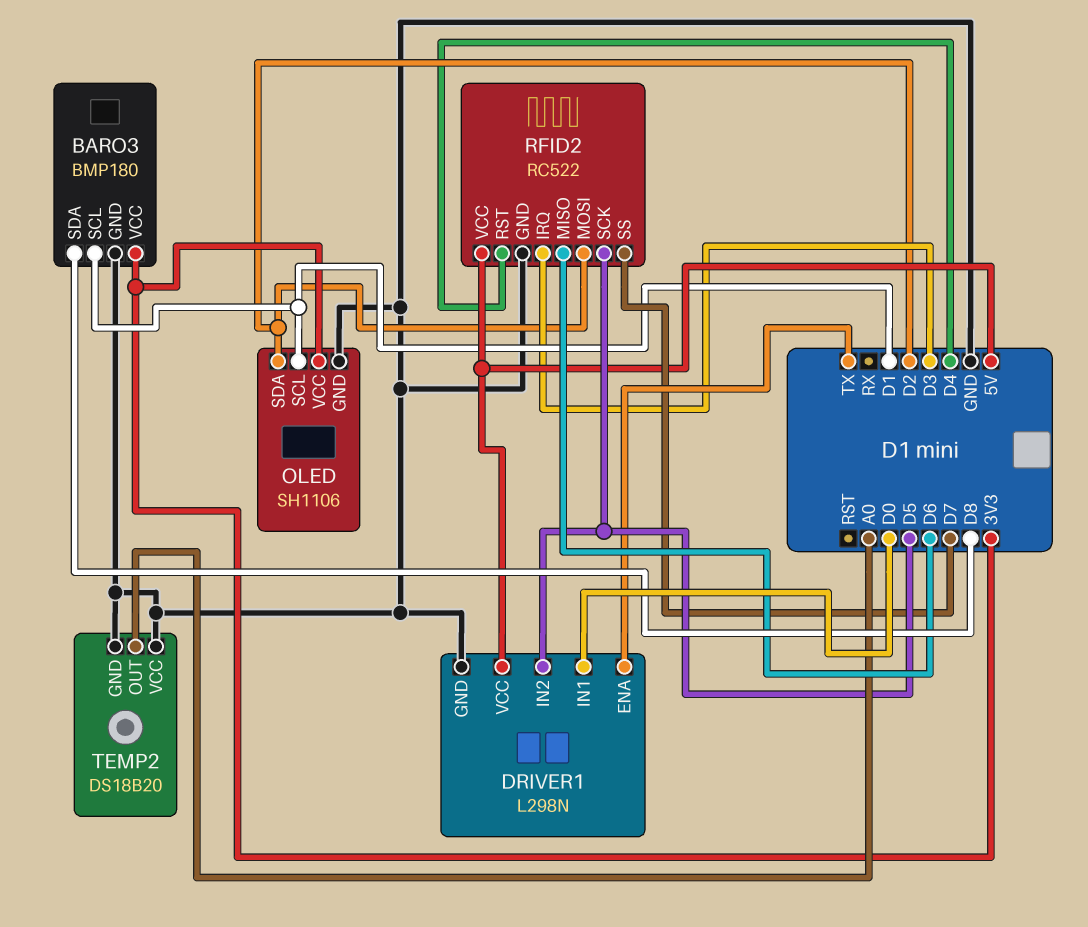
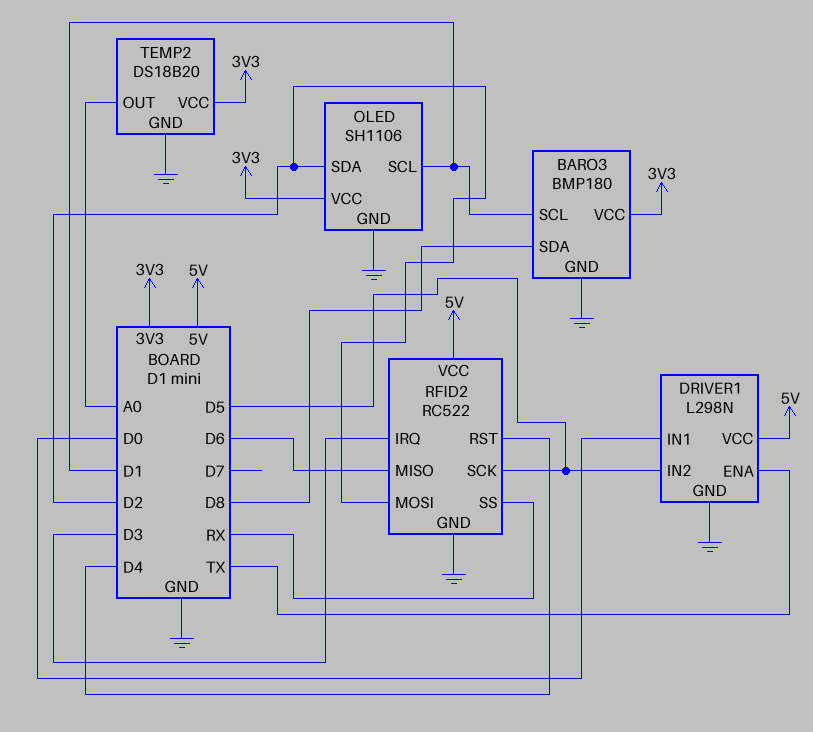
RFID2 pin SS: D7 -> RX
TEMP2 pin VCC: GND -> 3V3

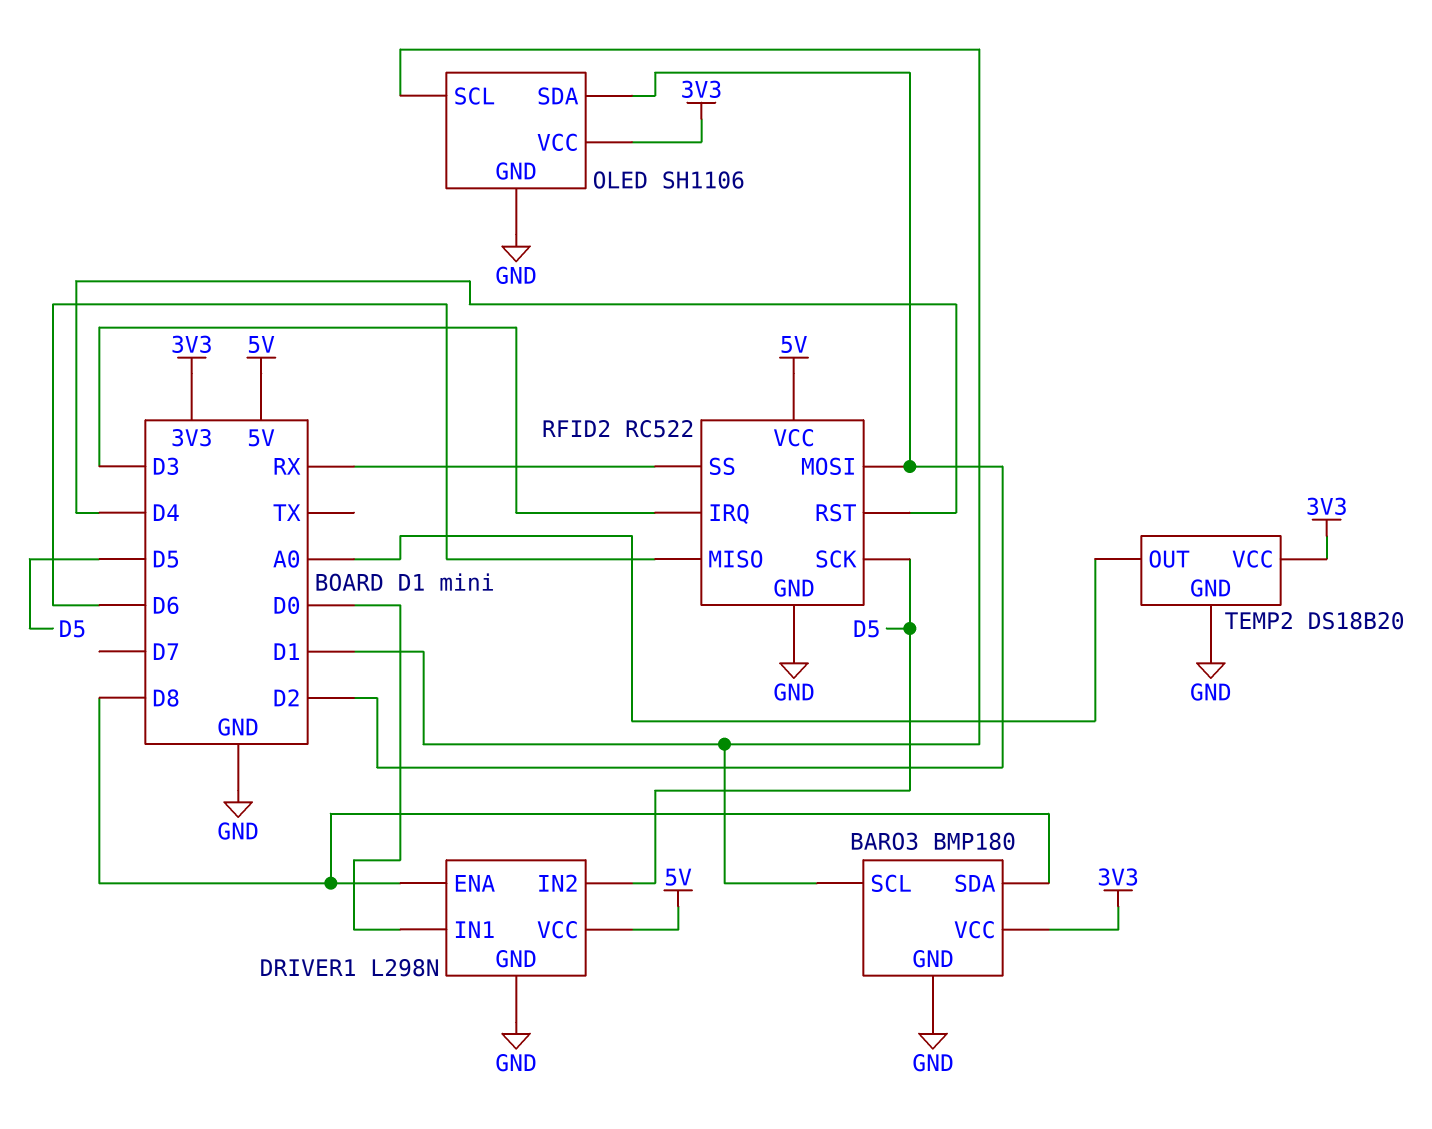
DRIVER1 pin ENA: TX -> D8

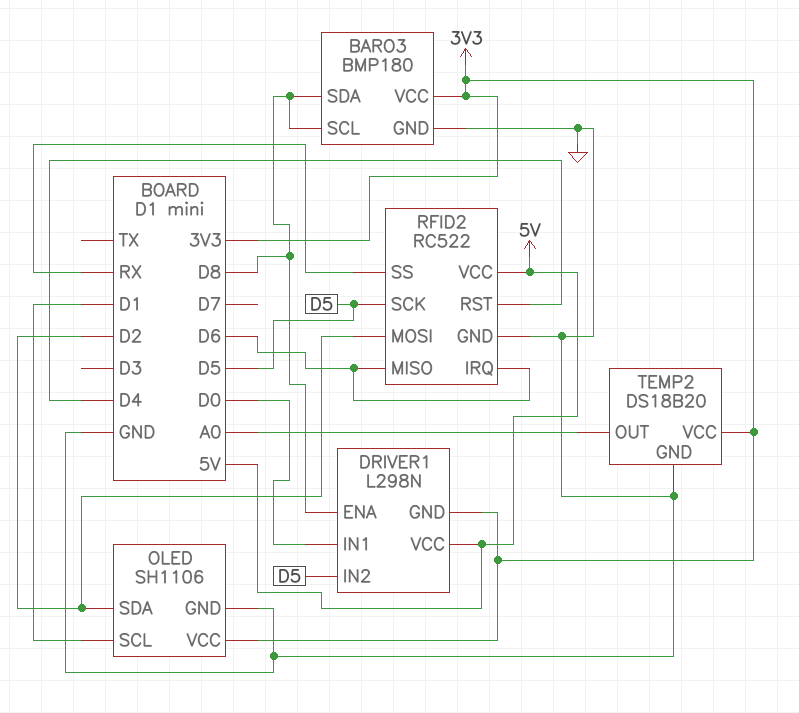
BARO3 pin SCL: D1 -> D8
DRIVER1 pin GND: GND -> 3V3
RFID2 pin IRQ: D3 -> D6

